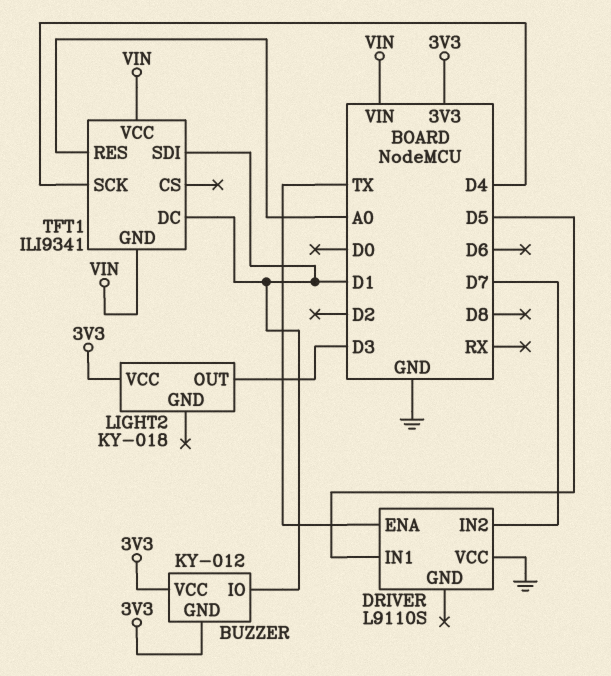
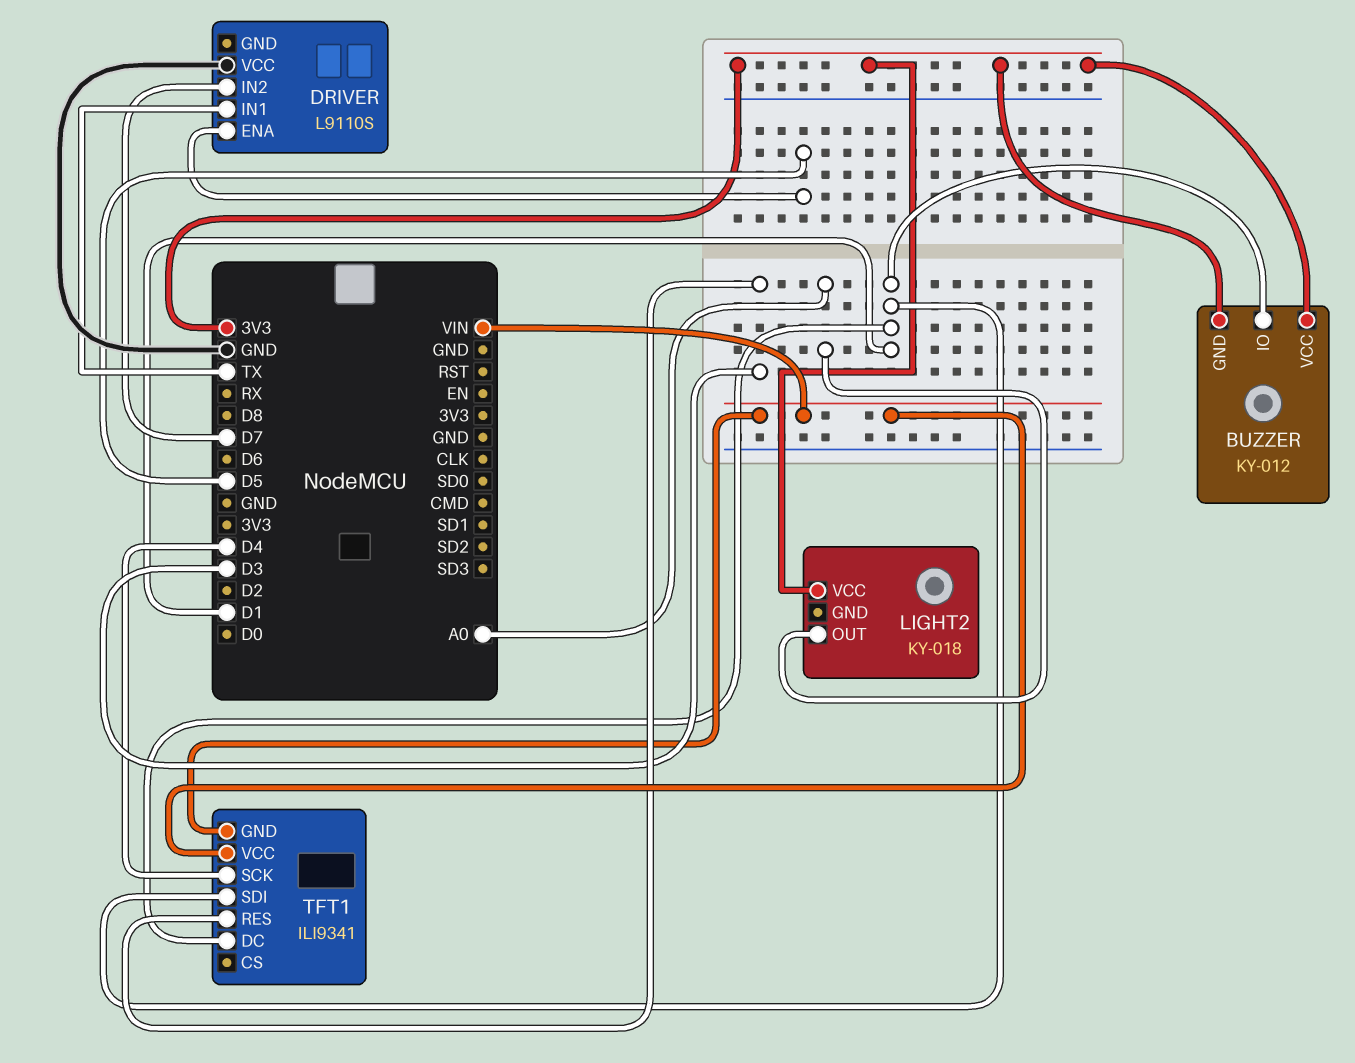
DRIVER pin ENA: TX -> D5
DRIVER pin IN1: D5 -> TX
LIGHT2 pin OUT: D3 -> A0
TFT1 pin RES: A0 -> D3

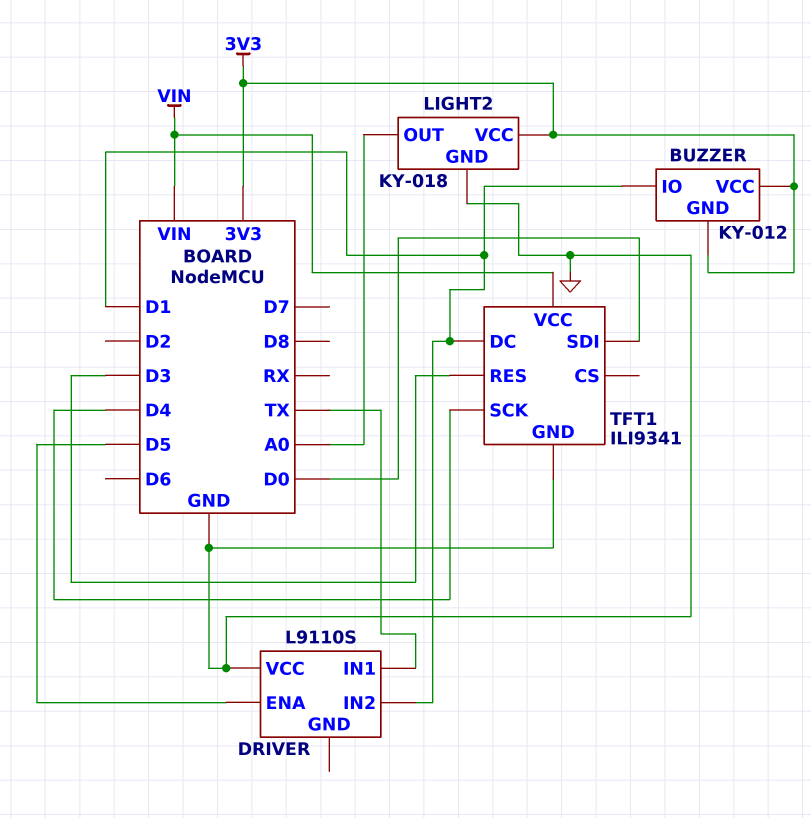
DRIVER pin IN2: D7 -> D1
LIGHT2 pin GND: none -> GND
TFT1 pin GND: VIN -> GND
TFT1 pin SDI: D1 -> D0

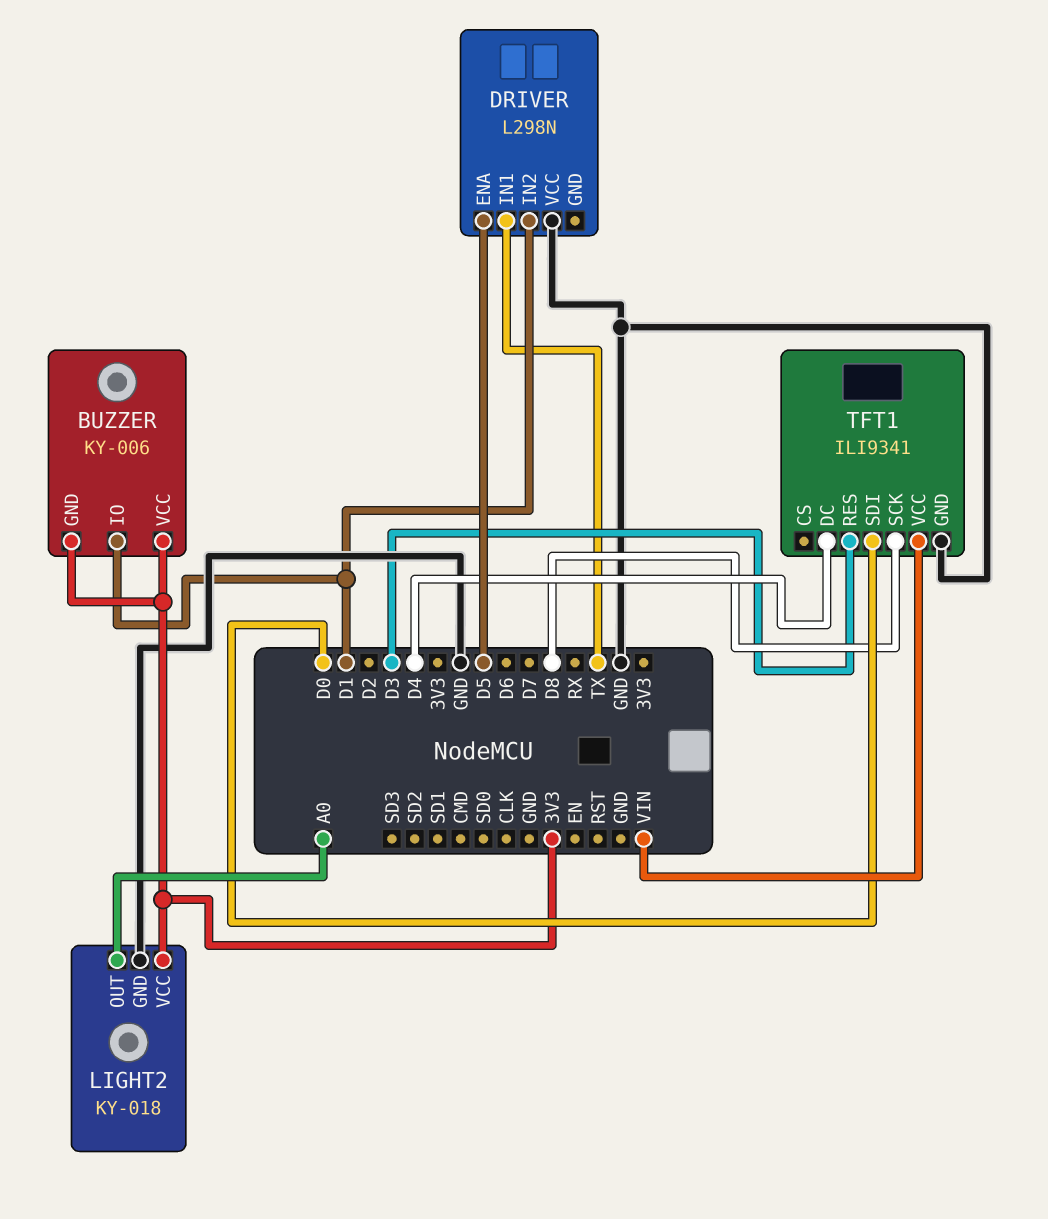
BUZZER: KY-012 -> KY-006
DRIVER: L9110S -> L298N
TFT1 pin DC: D1 -> D4
TFT1 pin SCK: D4 -> D8

